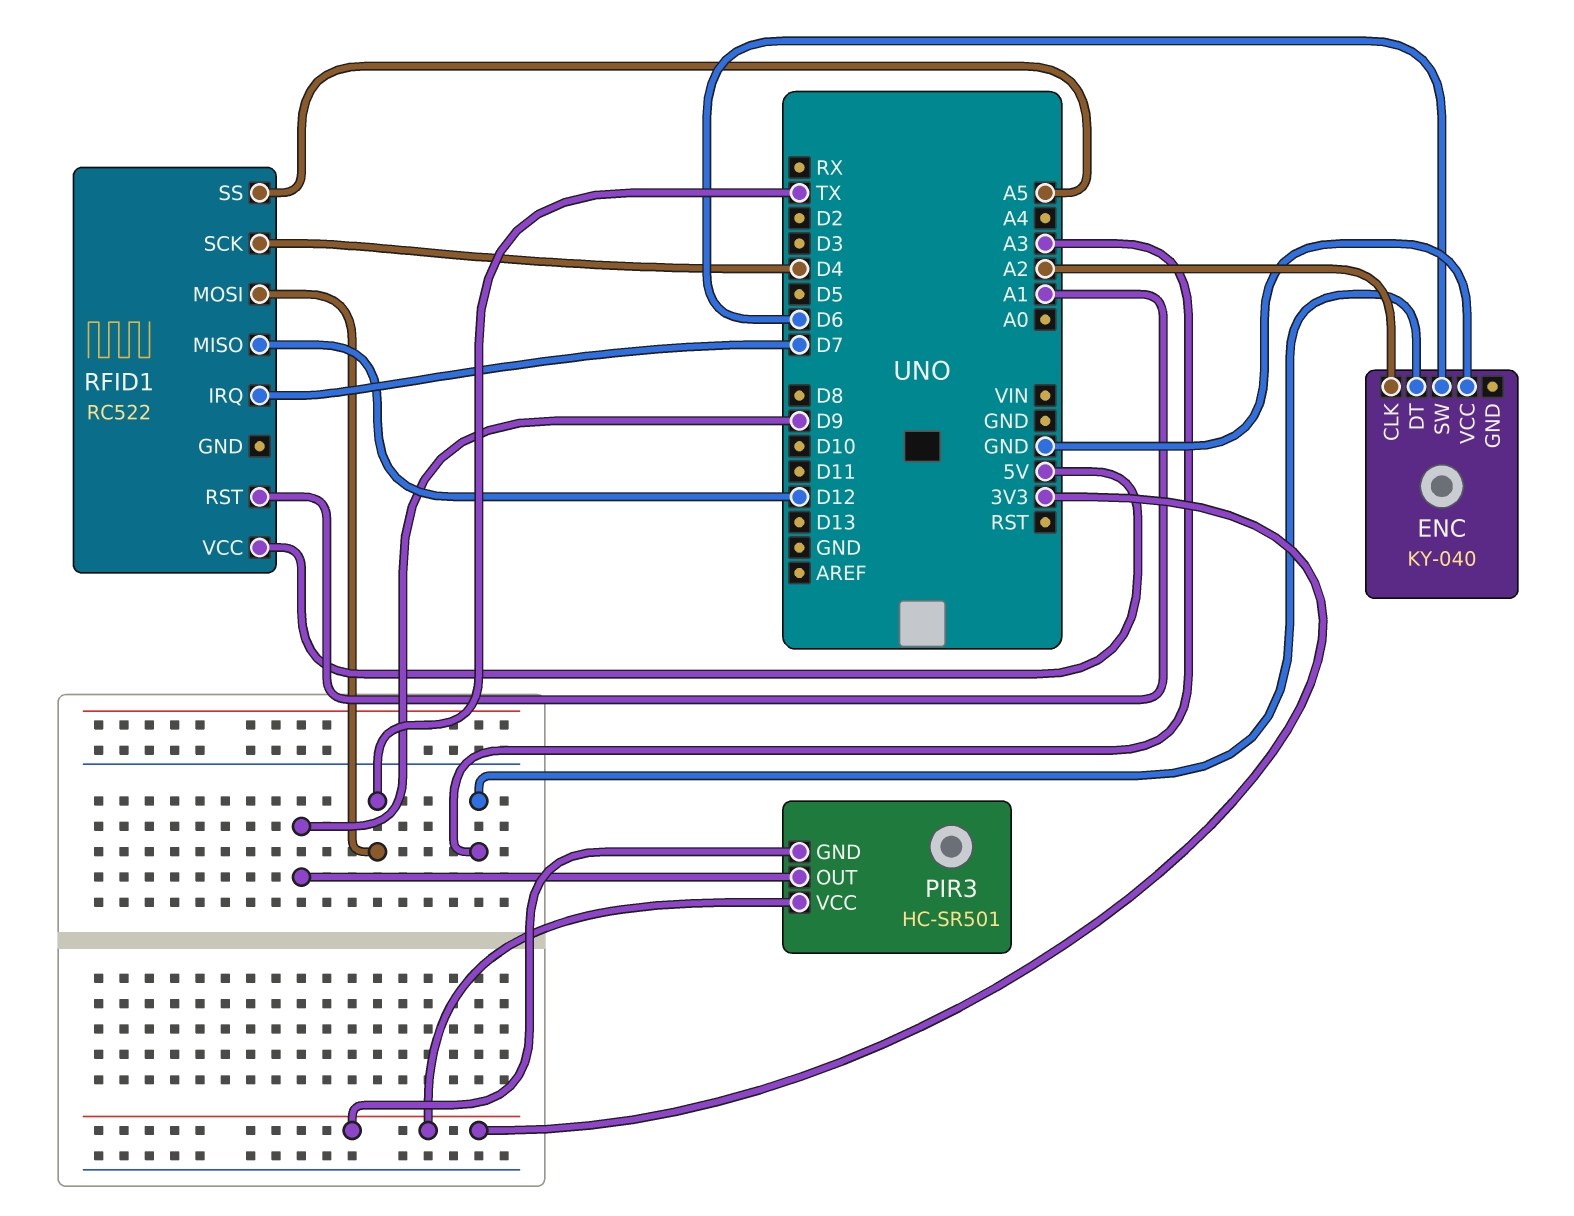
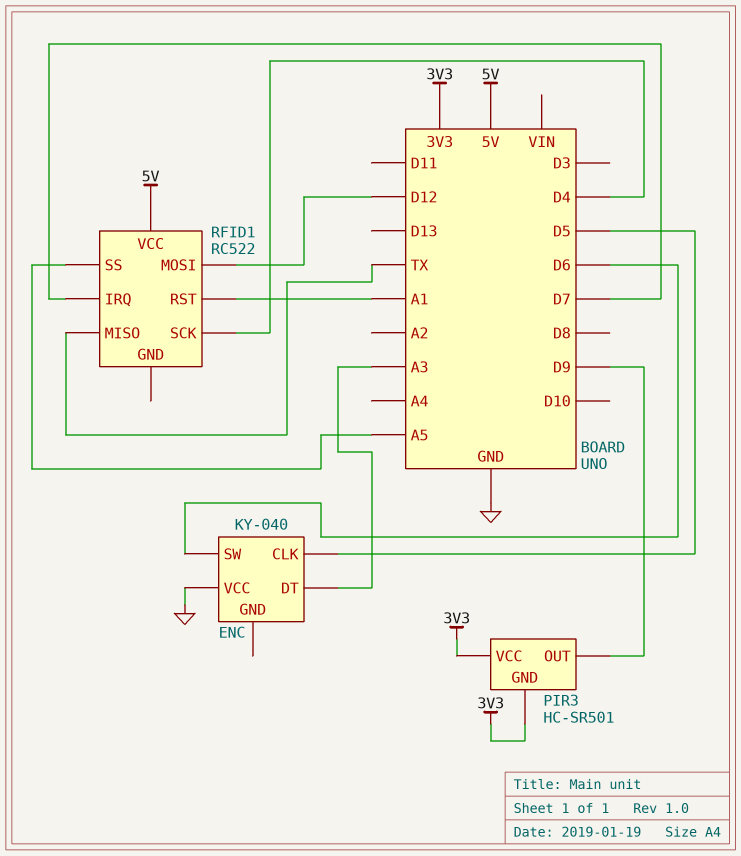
ENC pin CLK: A2 -> D5
RFID1 pin MISO: D12 -> TX
RFID1 pin MOSI: TX -> D12

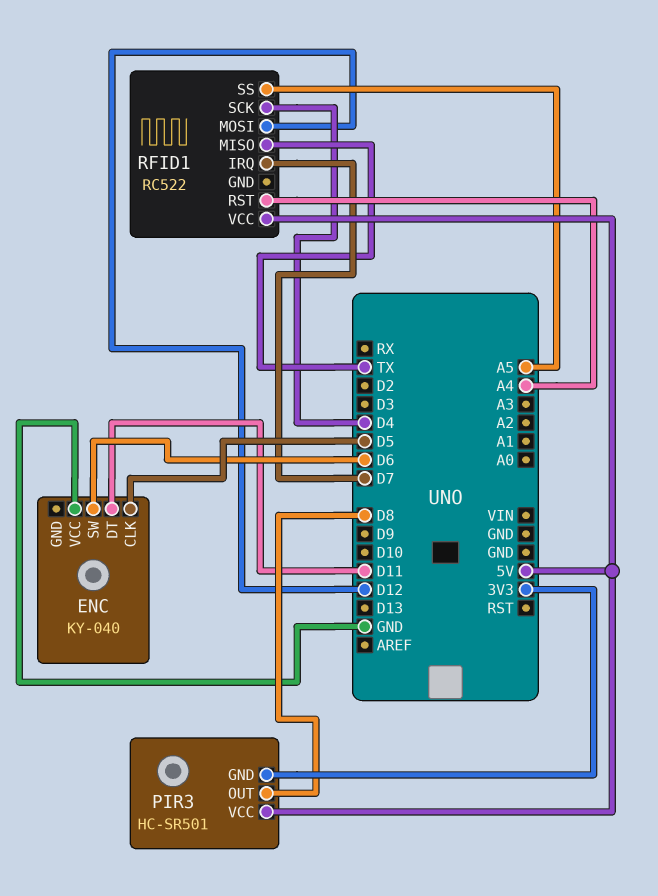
ENC pin DT: A3 -> D11
PIR3 pin OUT: D9 -> D8
PIR3 pin VCC: 3V3 -> 5V
RFID1 pin RST: A1 -> A4

